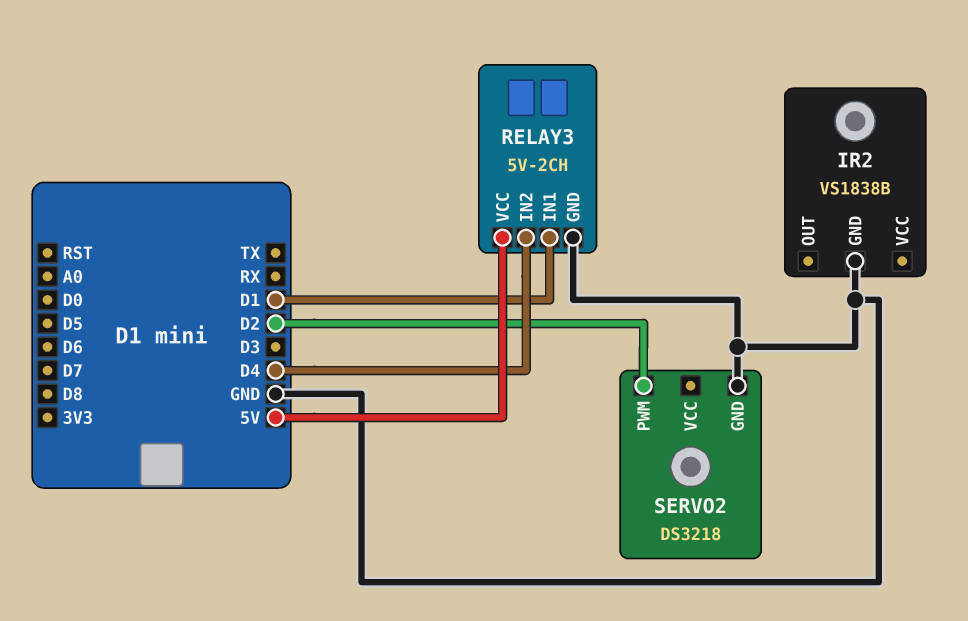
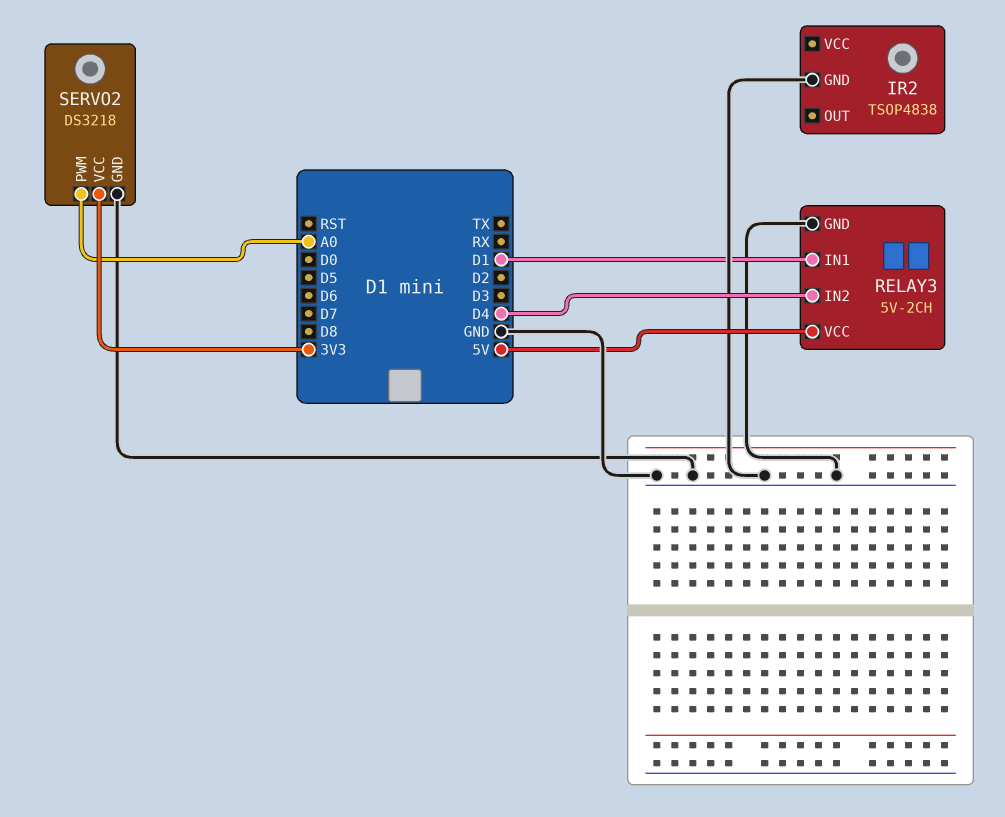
IR2: VS1838B -> TSOP4838
SERVO2 pin PWM: D2 -> A0
SERVO2 pin VCC: none -> 3V3

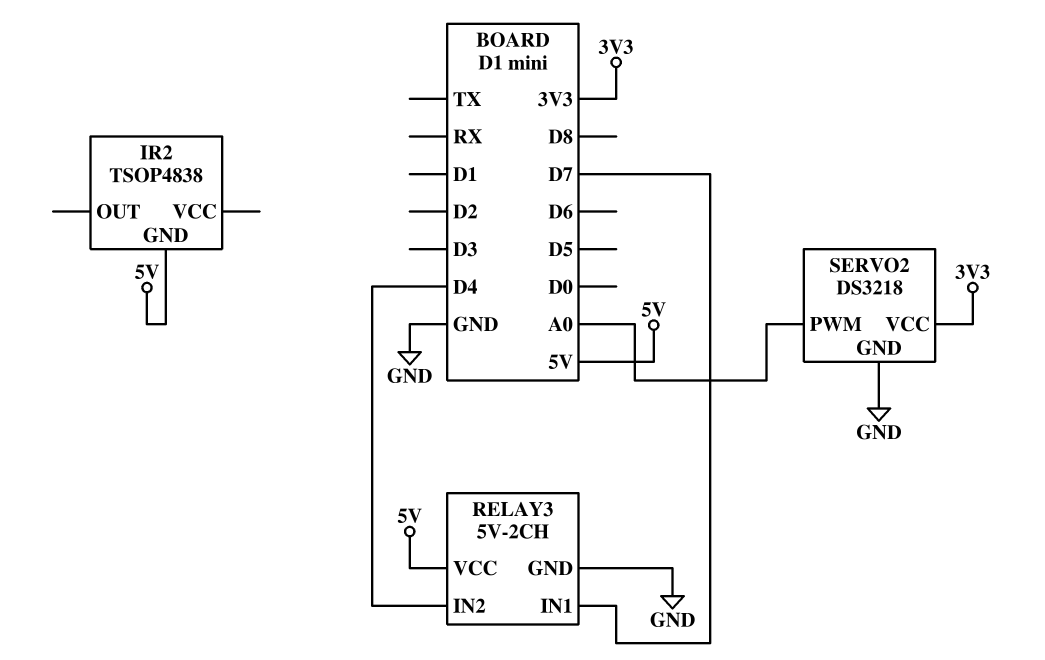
IR2 pin GND: GND -> 5V
RELAY3 pin IN1: D1 -> D7

